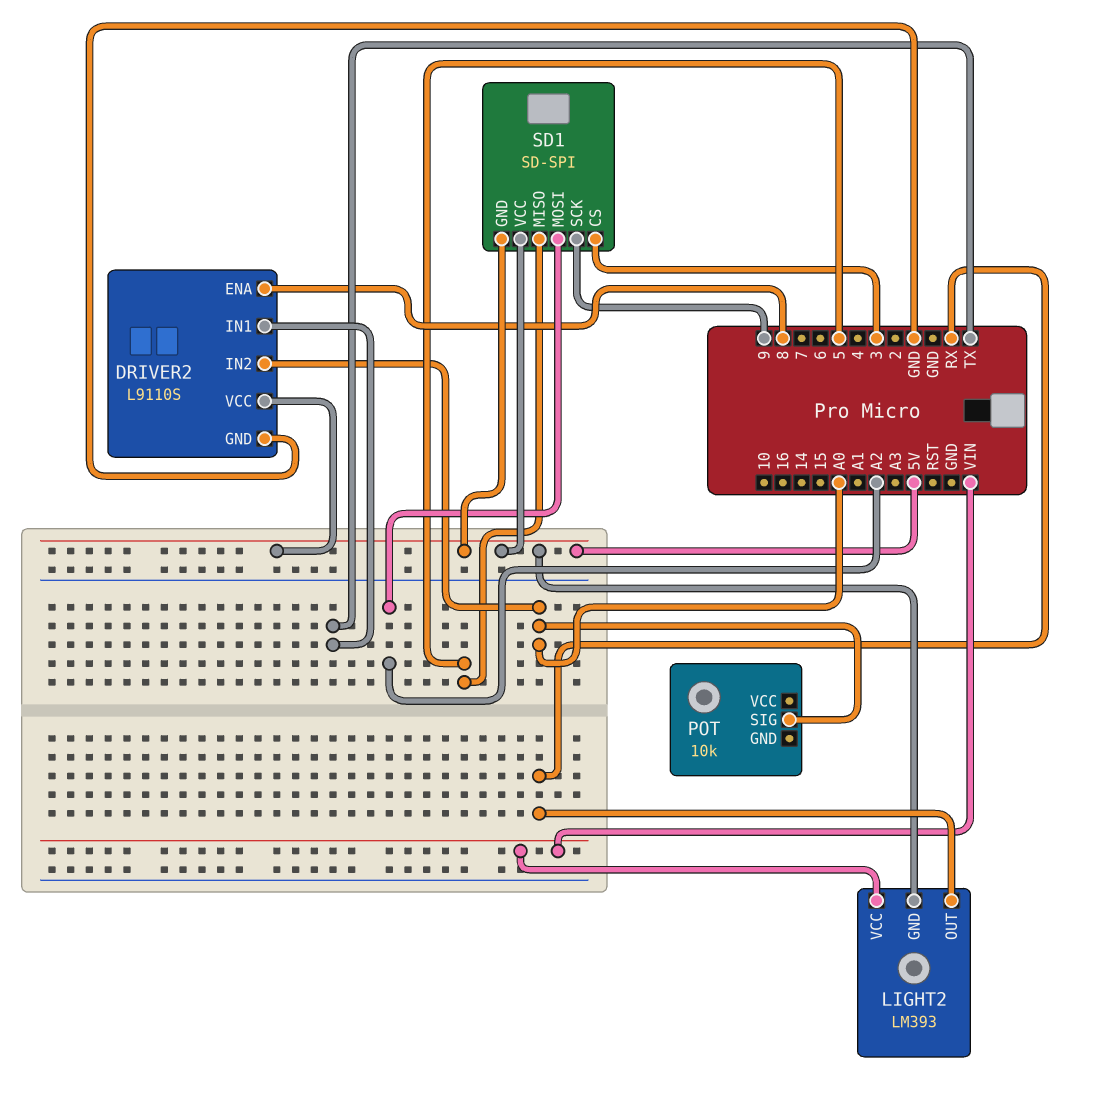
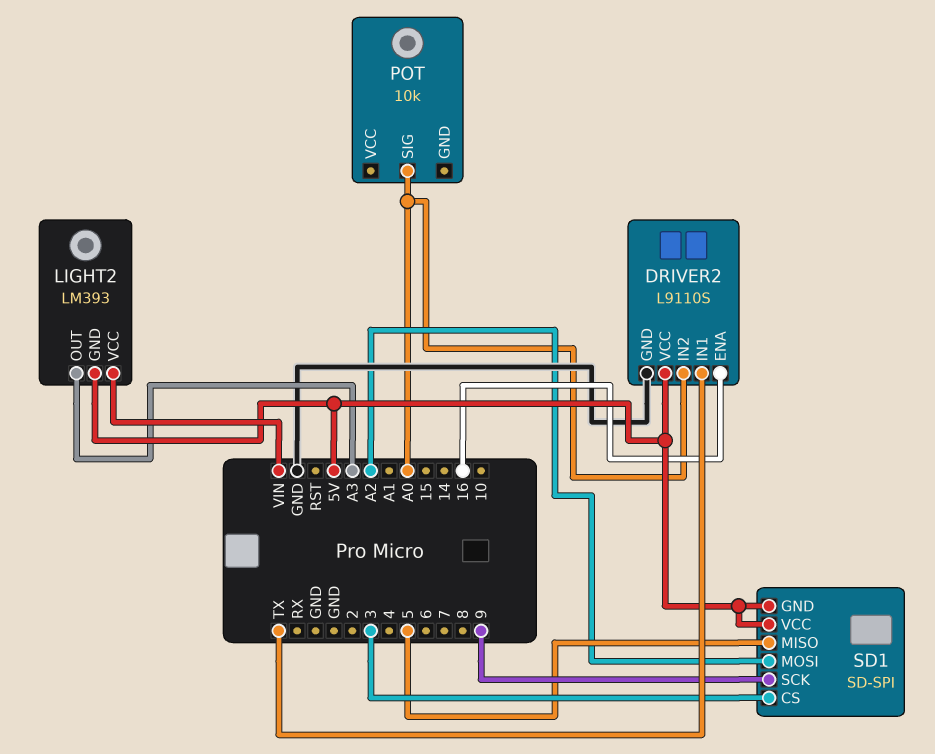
DRIVER2 pin ENA: 8 -> 16
LIGHT2 pin OUT: RX -> A3

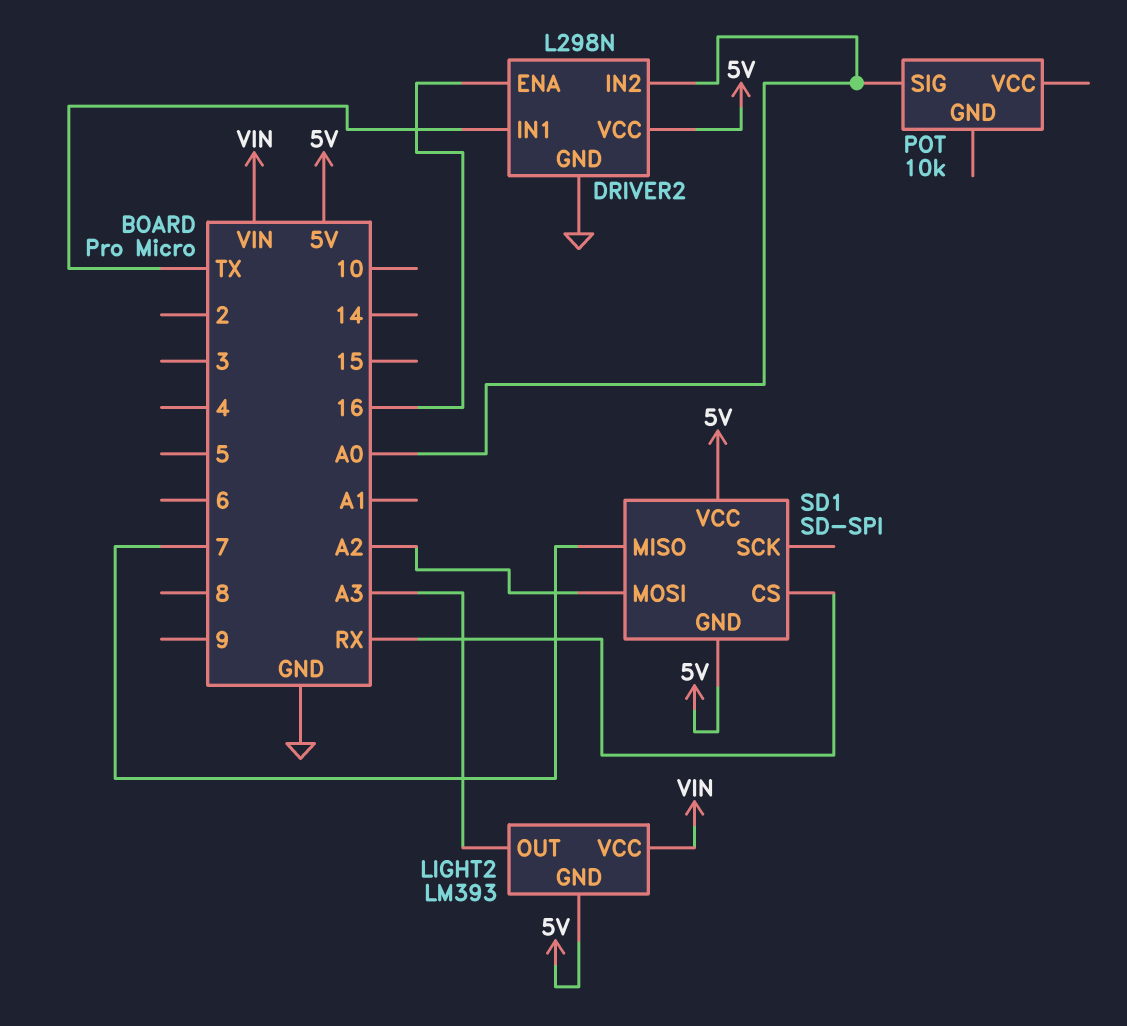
DRIVER2: L9110S -> L298N
SD1 pin CS: 3 -> RX
SD1 pin MISO: 5 -> 7
SD1 pin SCK: 9 -> none

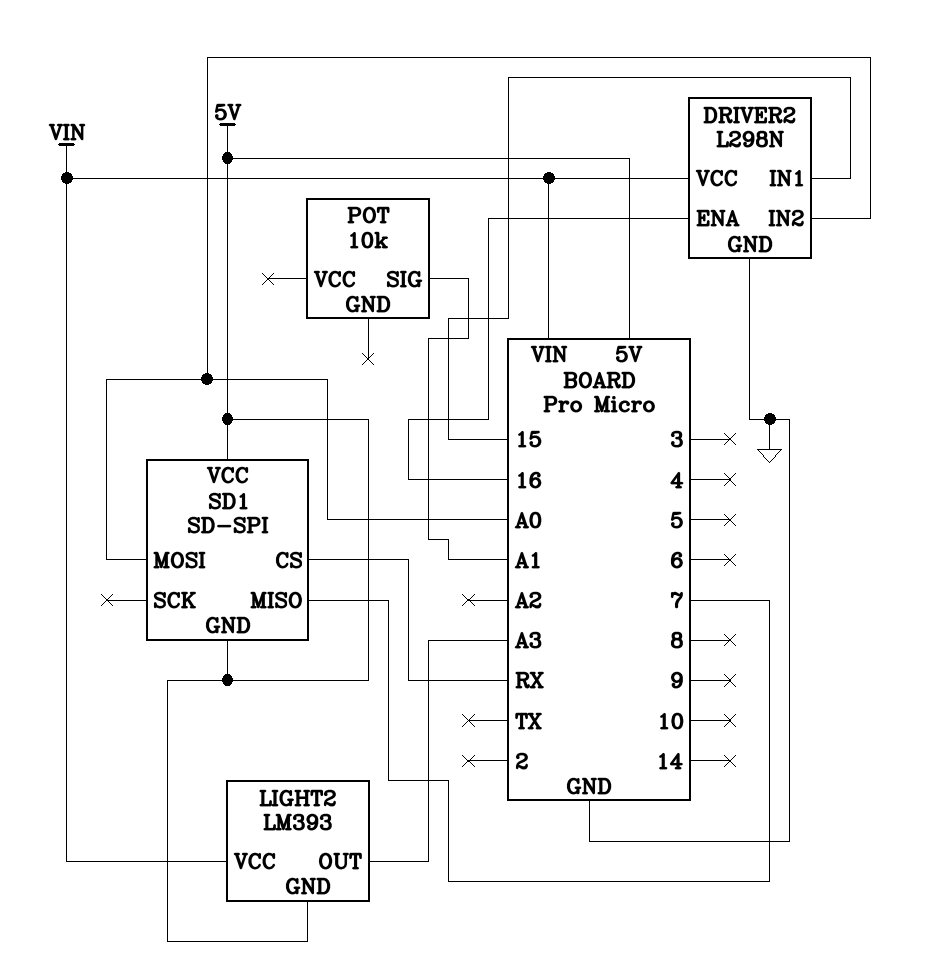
DRIVER2 pin IN1: TX -> 15
DRIVER2 pin VCC: 5V -> VIN
POT pin SIG: A0 -> A1
SD1 pin MOSI: A2 -> A0

